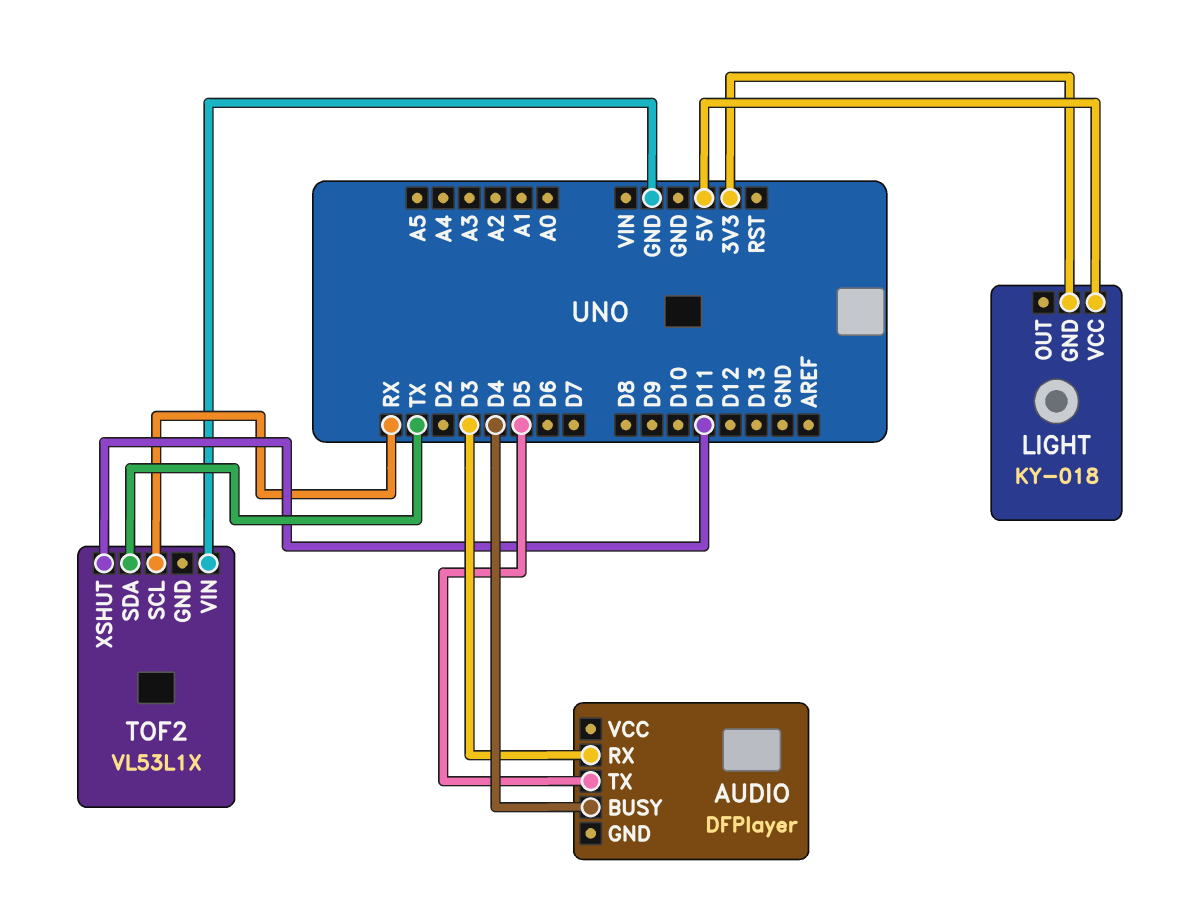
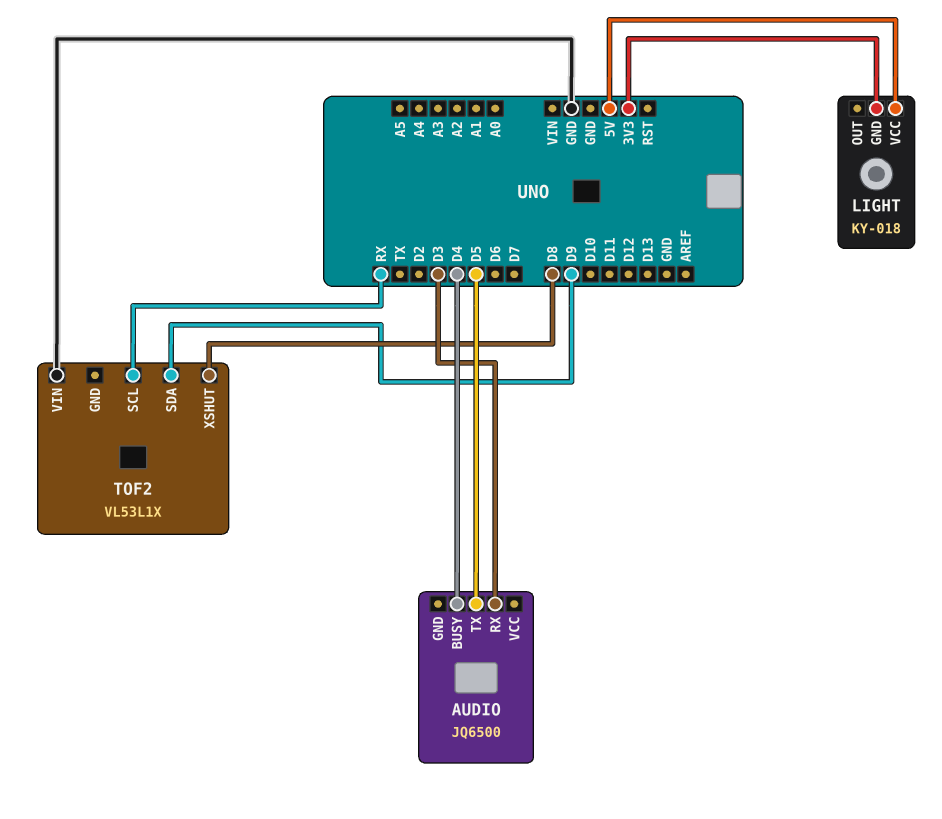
AUDIO: DFPlayer -> JQ6500
TOF2 pin SDA: TX -> D9
TOF2 pin XSHUT: D11 -> D8

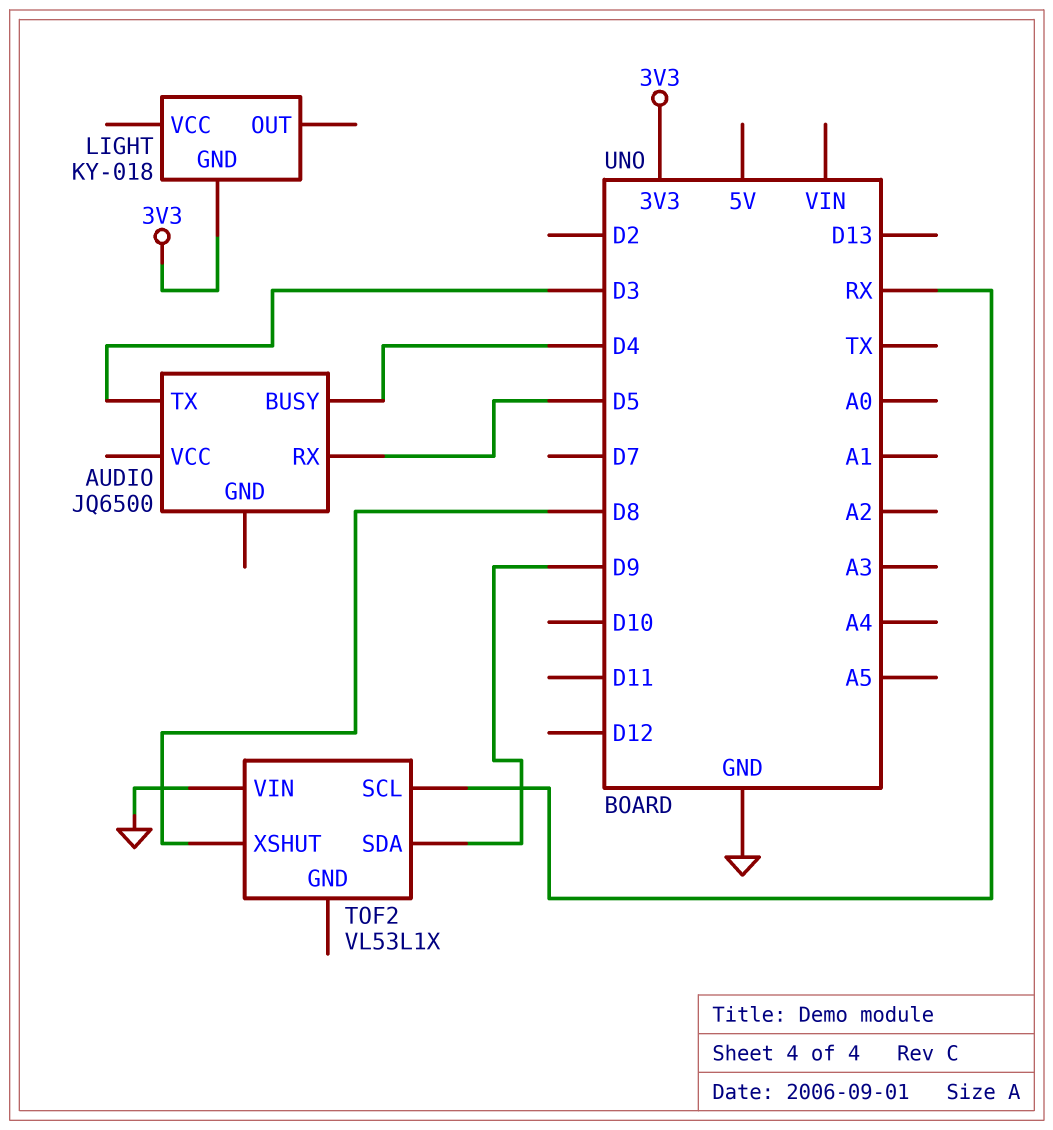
AUDIO pin RX: D3 -> D5
AUDIO pin TX: D5 -> D3
LIGHT pin VCC: 5V -> none

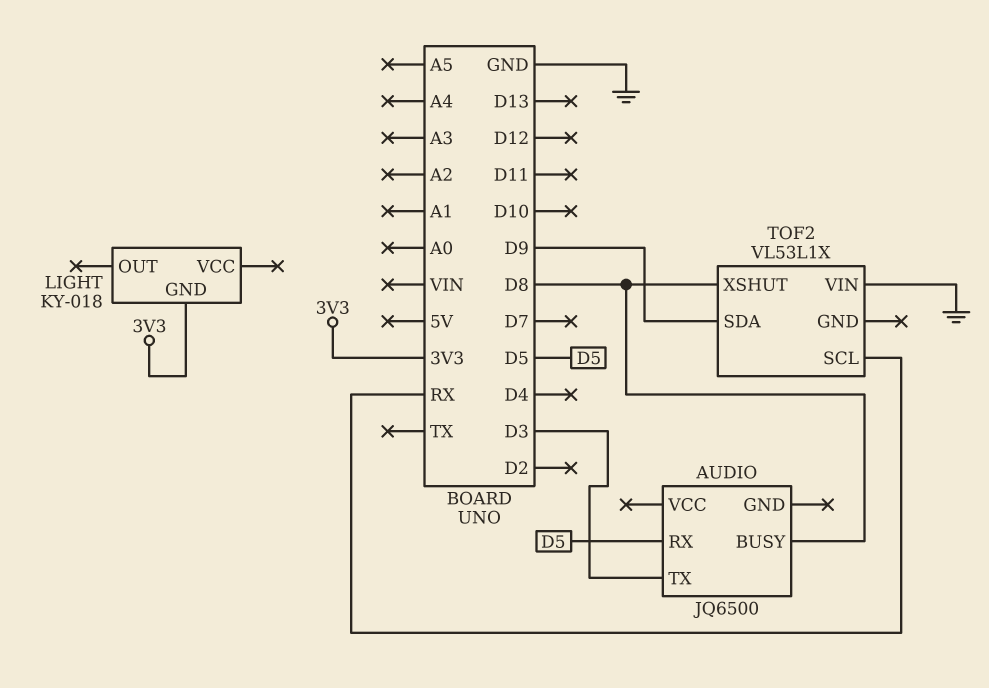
AUDIO pin BUSY: D4 -> D8

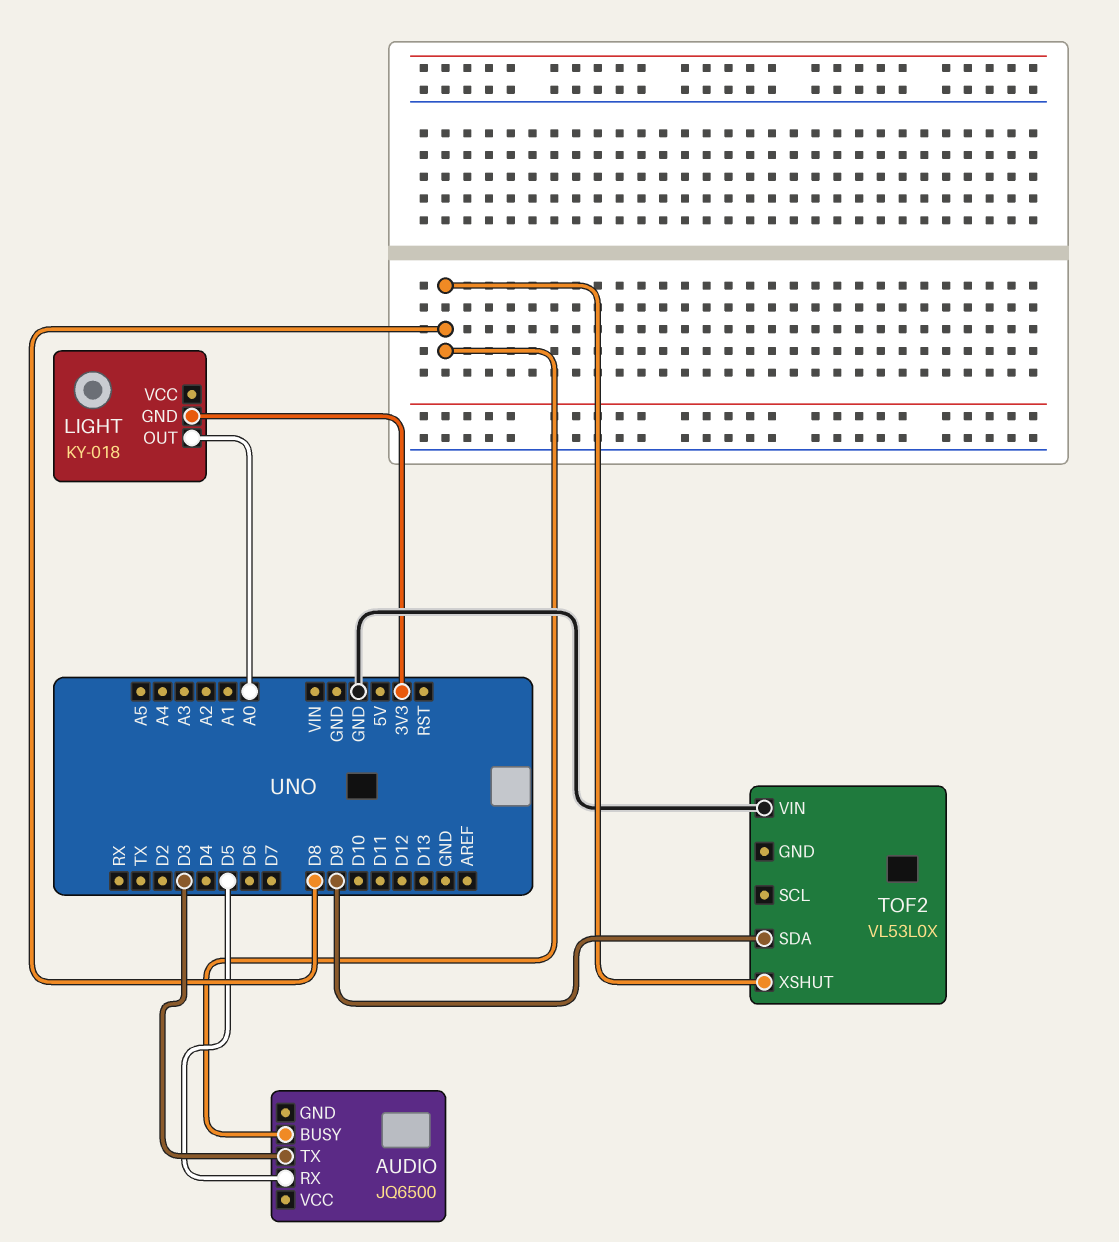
LIGHT pin OUT: none -> A0
TOF2: VL53L1X -> VL53L0X
TOF2 pin SCL: RX -> none

